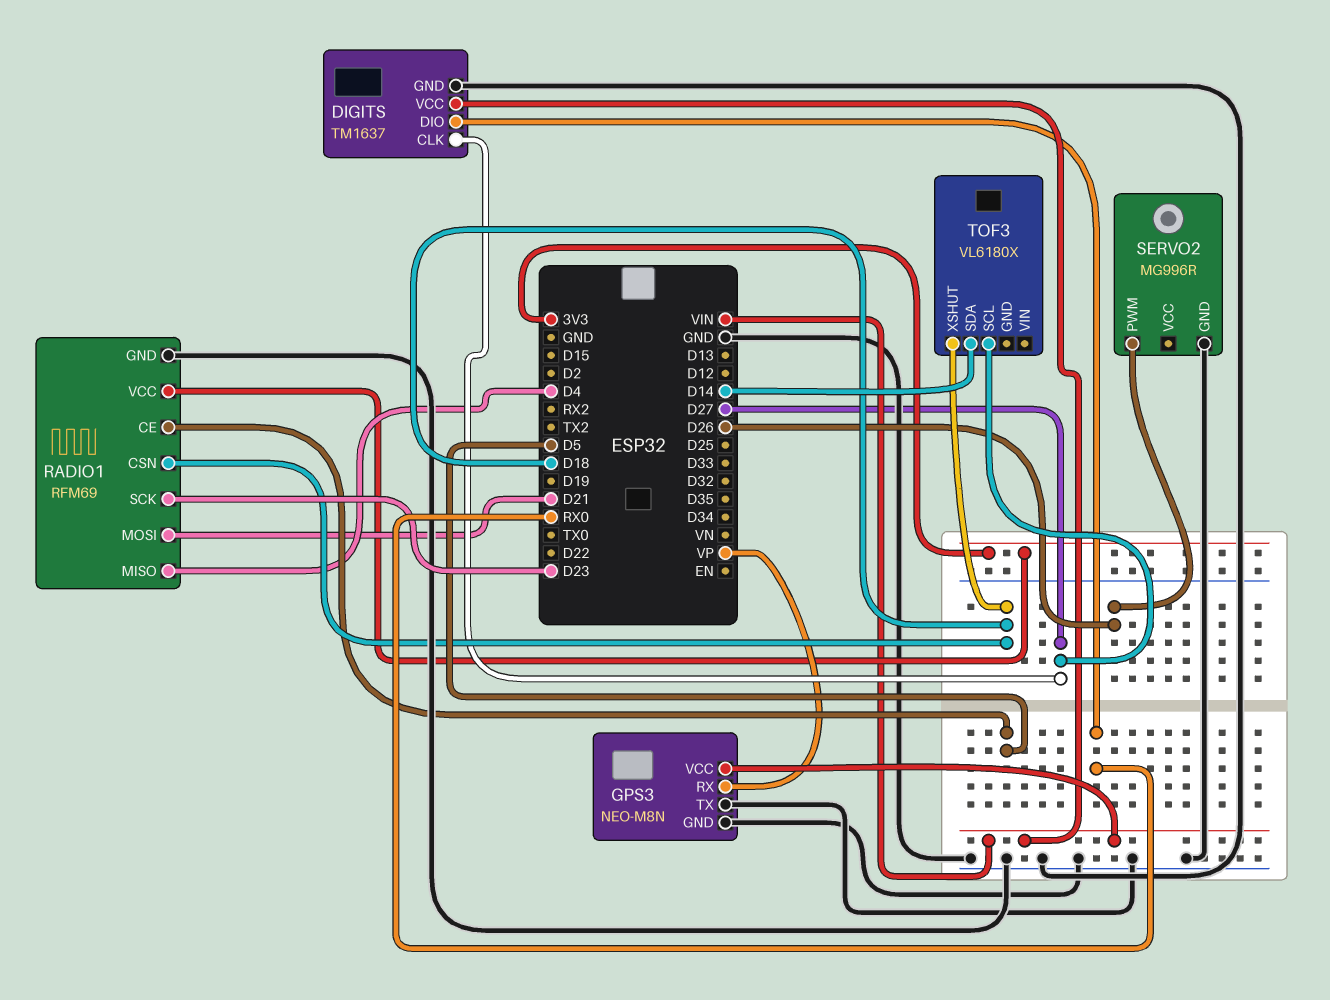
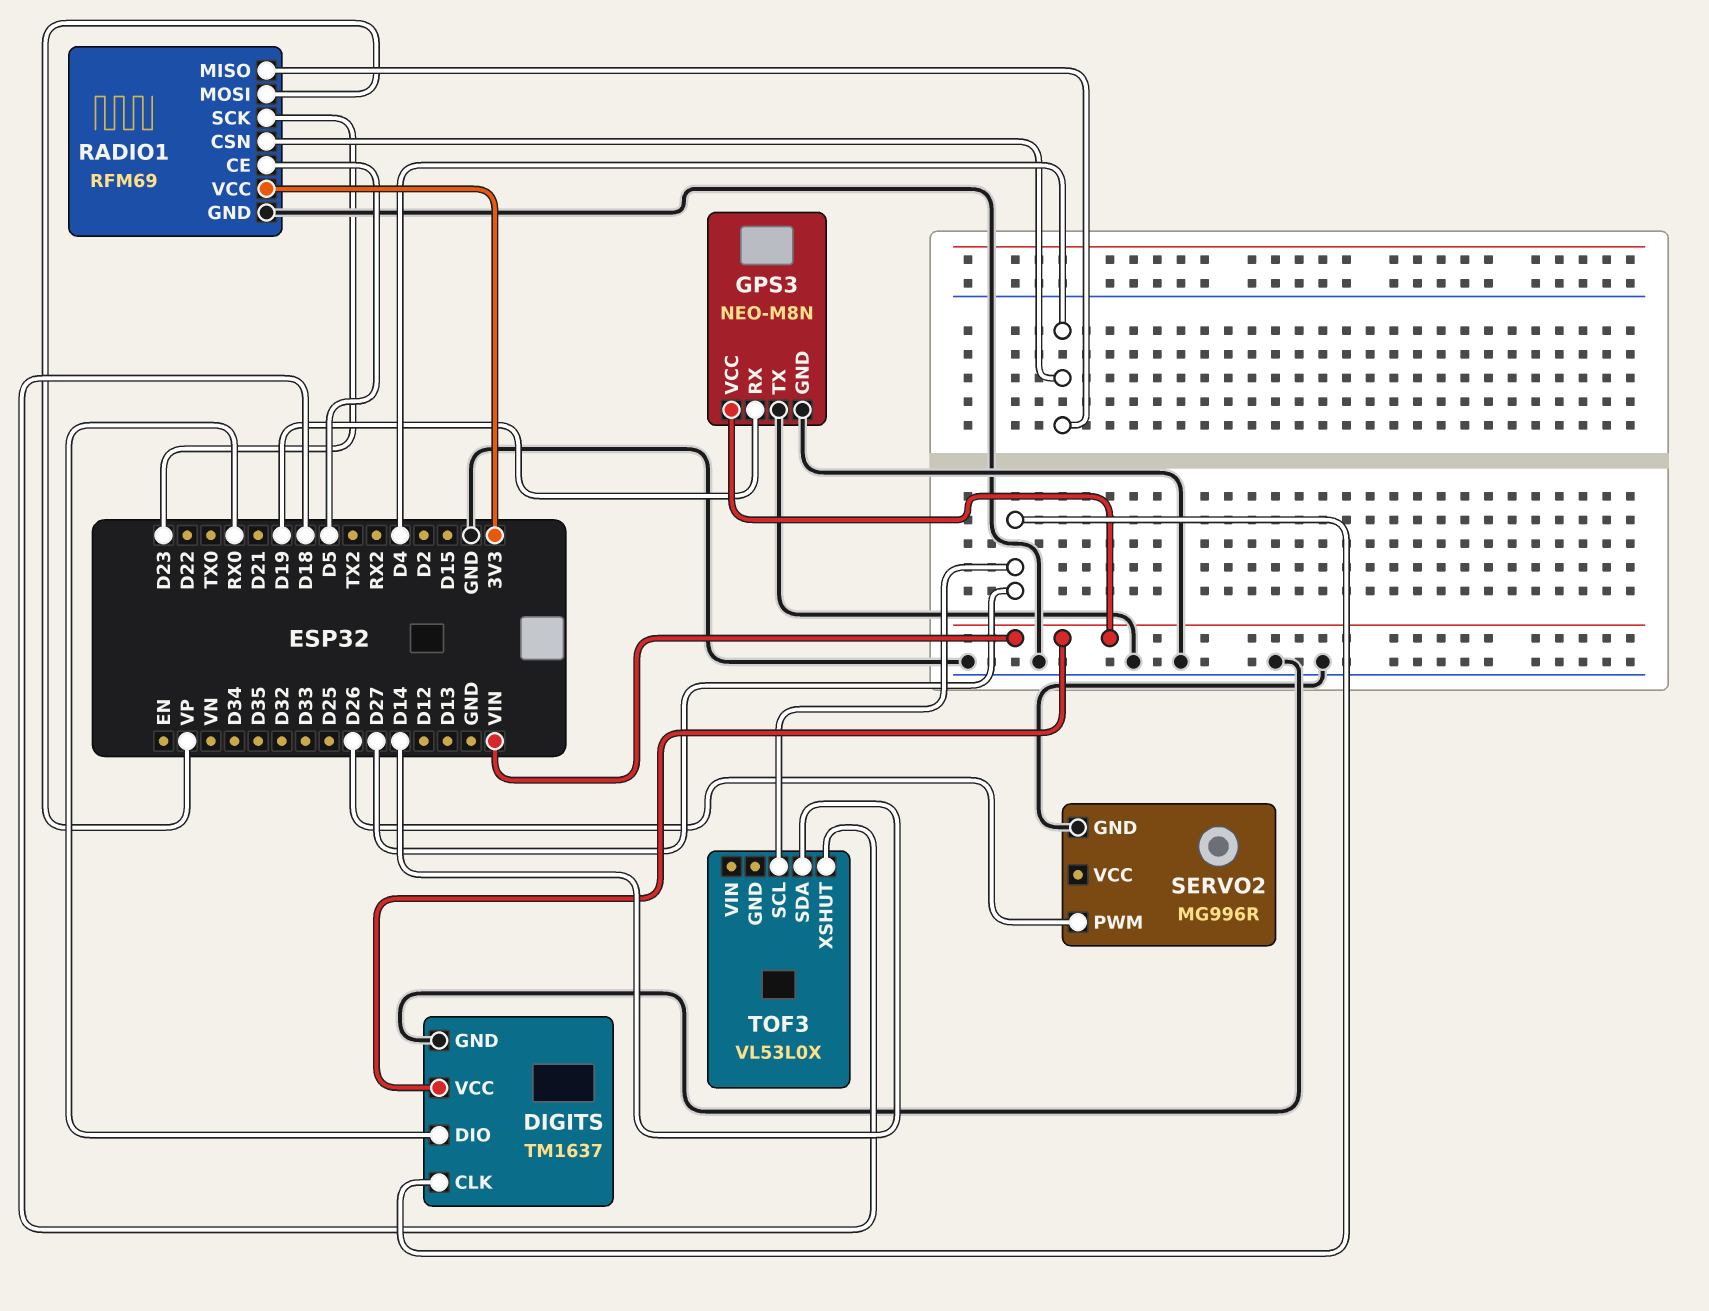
GPS3 pin RX: VP -> D19
RADIO1 pin CSN: D18 -> D4
RADIO1 pin MOSI: D21 -> VP
TOF3: VL6180X -> VL53L0X

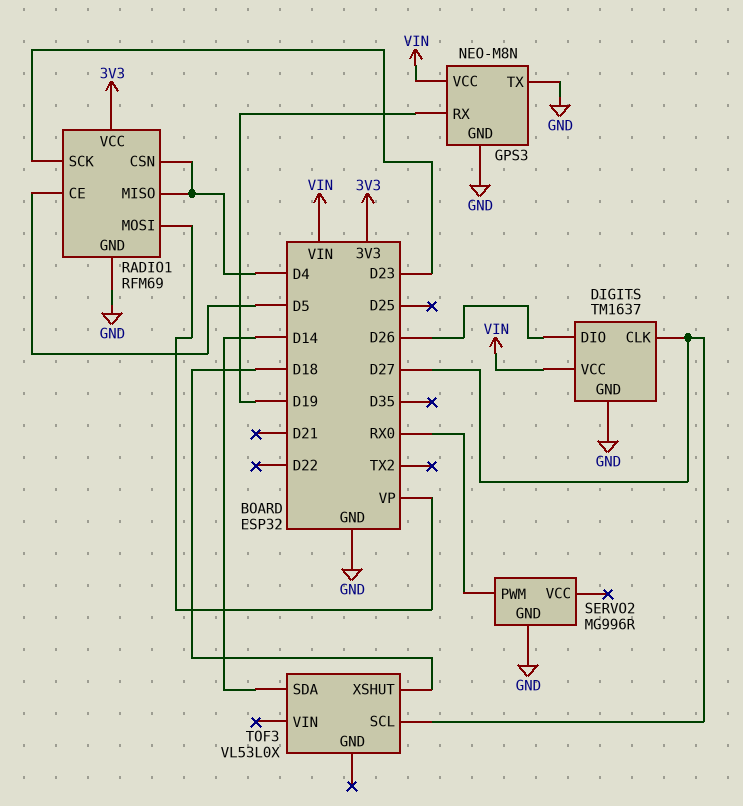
DIGITS pin DIO: RX0 -> D26
SERVO2 pin PWM: D26 -> RX0

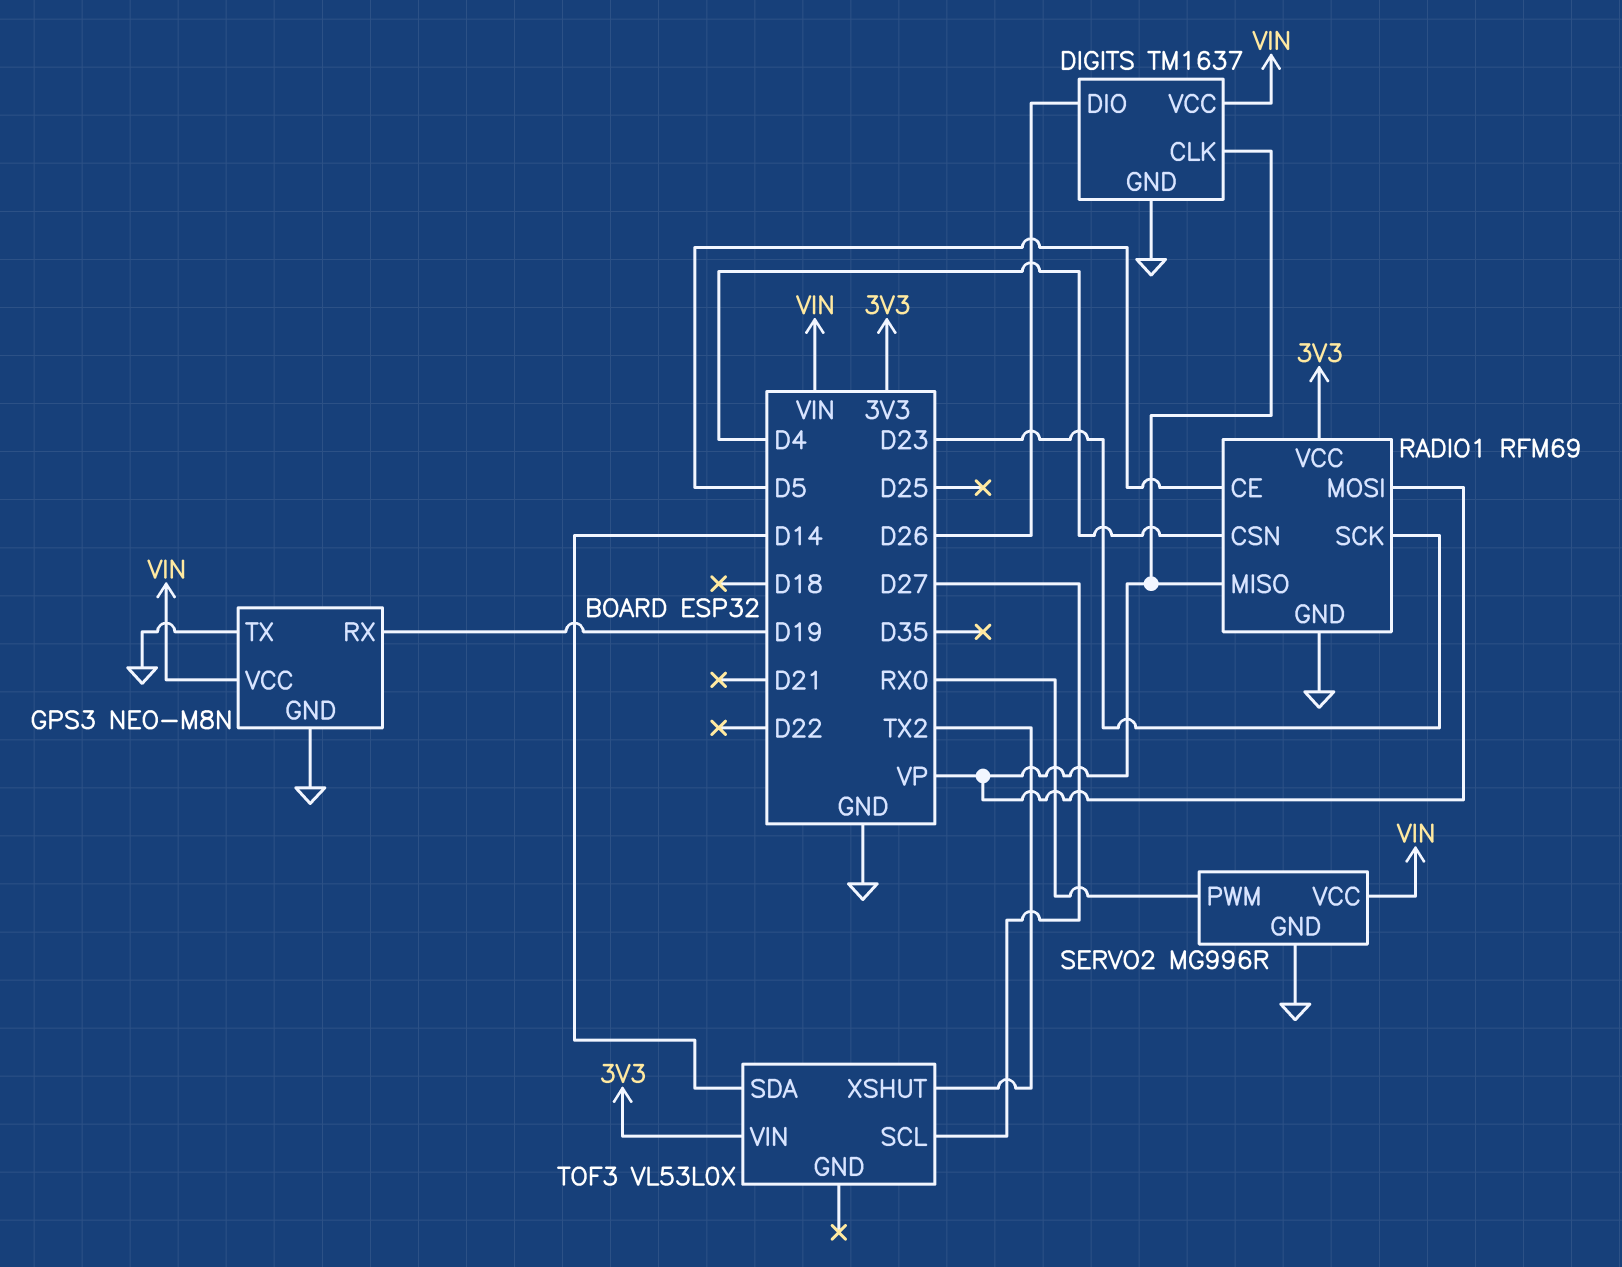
DIGITS pin CLK: D27 -> VP
RADIO1 pin MISO: D4 -> VP
SERVO2 pin VCC: none -> VIN
TOF3 pin VIN: none -> 3V3
TOF3 pin XSHUT: D18 -> TX2

